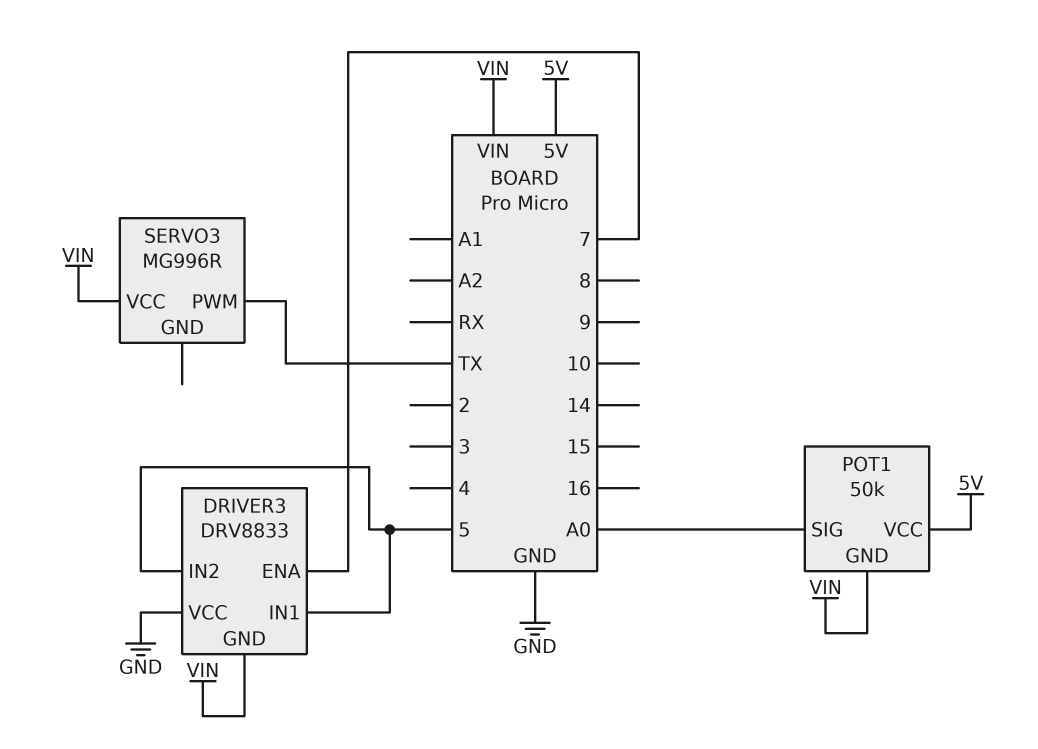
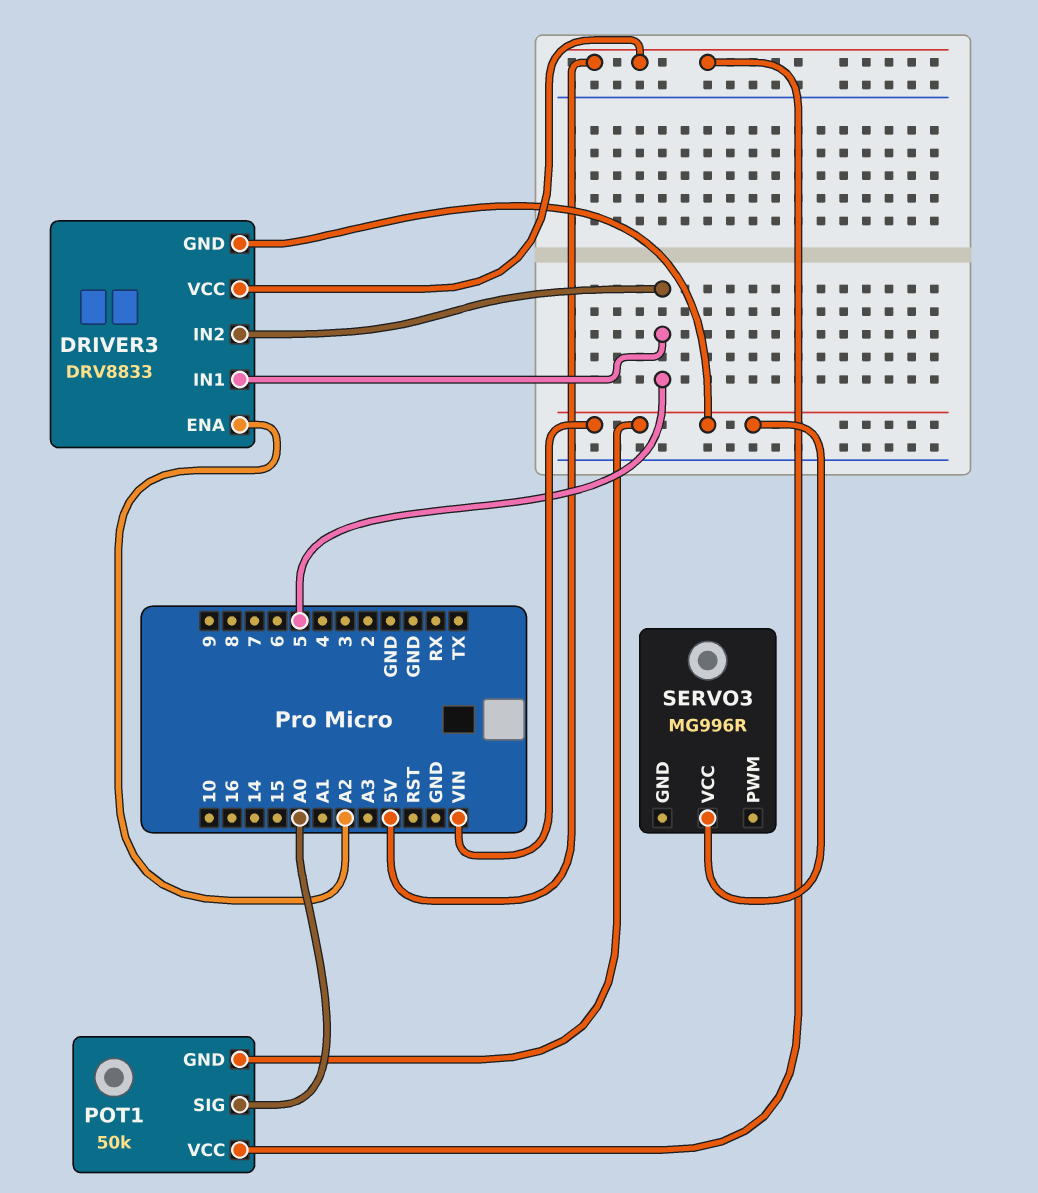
DRIVER3 pin ENA: 7 -> A2
DRIVER3 pin VCC: GND -> 5V
SERVO3 pin PWM: TX -> none

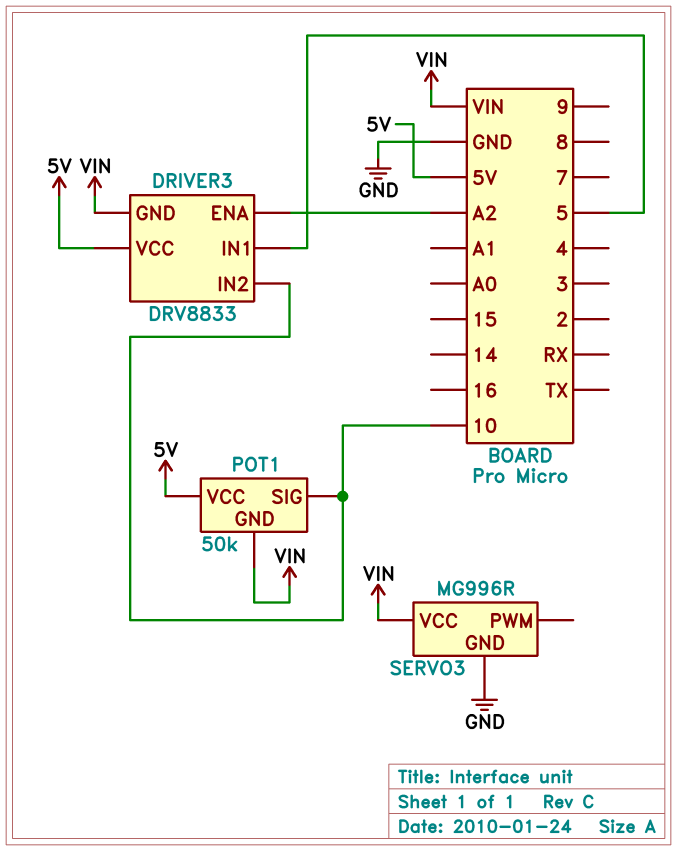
DRIVER3 pin IN2: 5 -> 10
POT1 pin SIG: A0 -> 10
SERVO3 pin GND: none -> GND

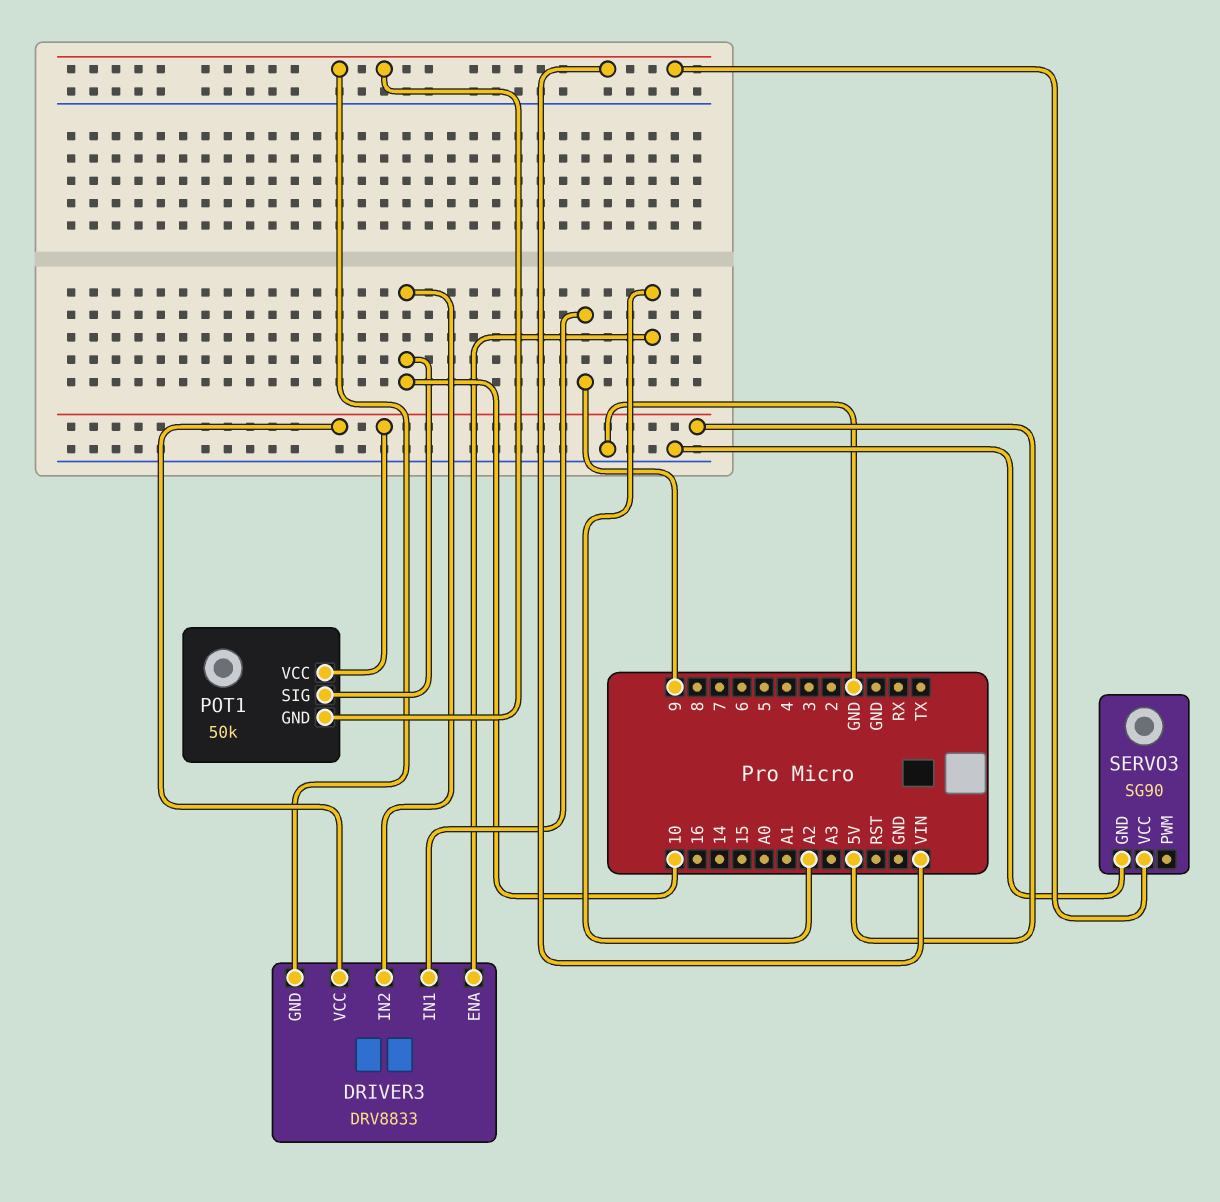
DRIVER3 pin IN1: 5 -> 9
SERVO3: MG996R -> SG90

